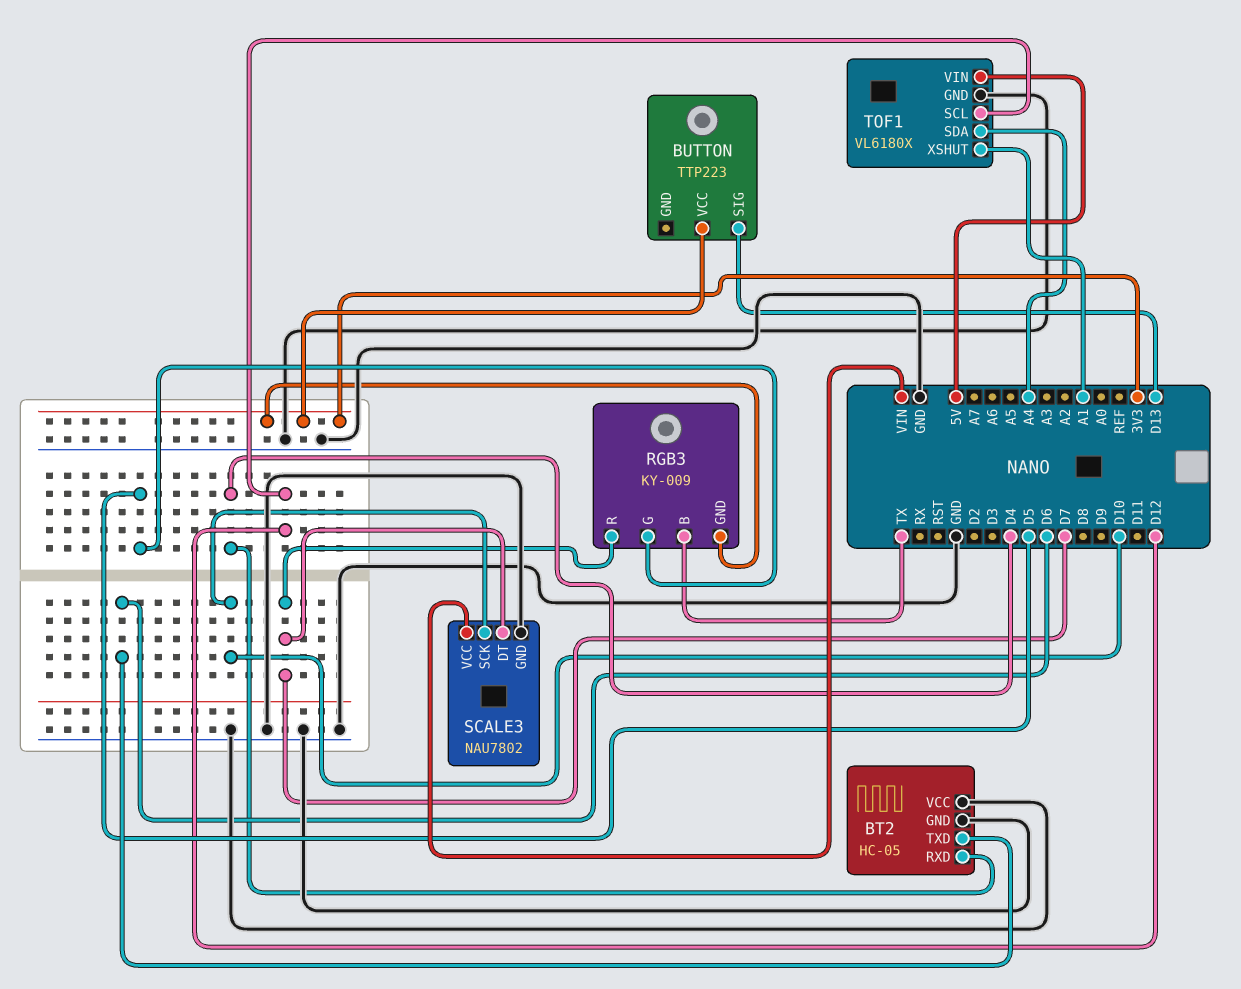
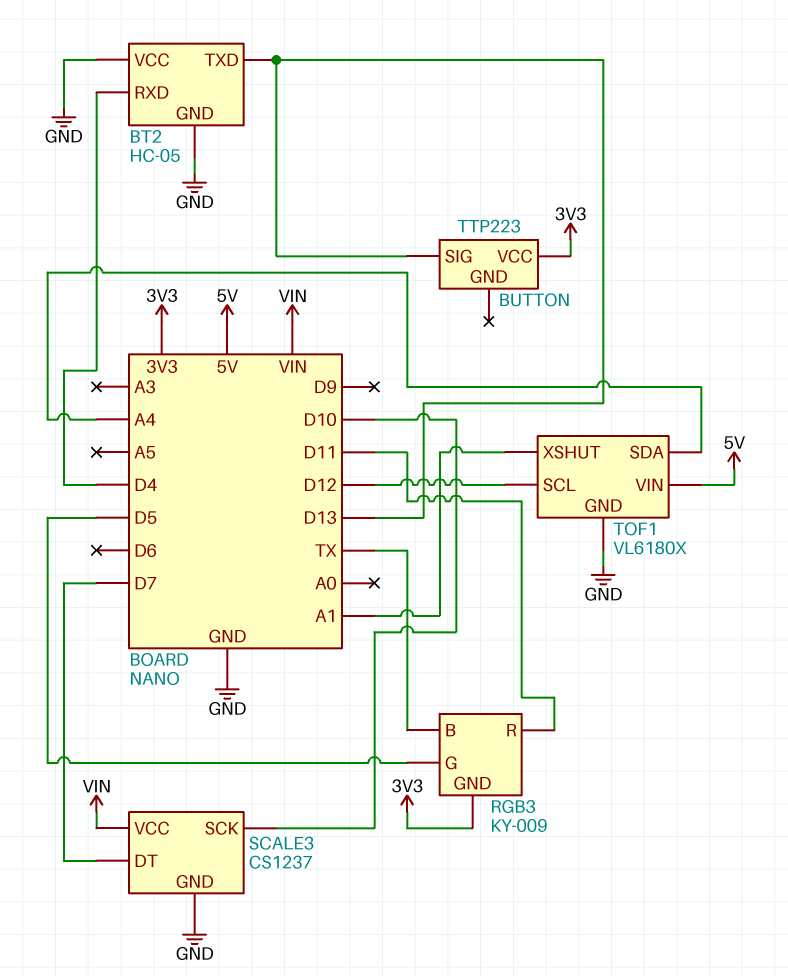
BT2 pin TXD: D6 -> D13
RGB3 pin R: D7 -> D11
SCALE3: NAU7802 -> CS1237

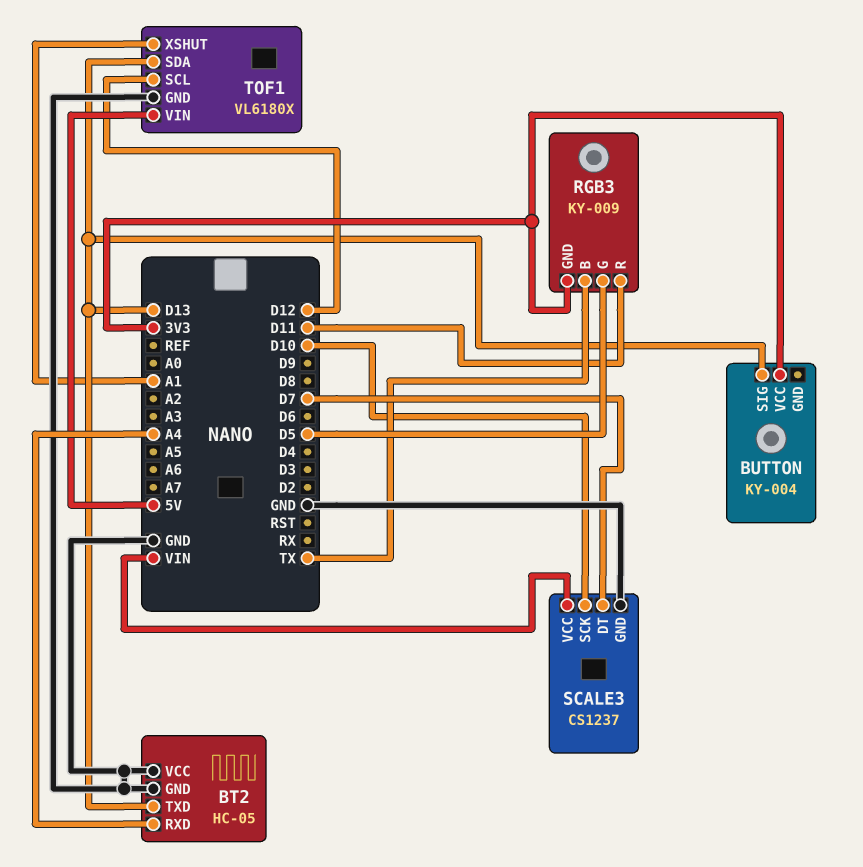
BT2 pin RXD: D4 -> A4
BUTTON: TTP223 -> KY-004
TOF1 pin SDA: A4 -> D13

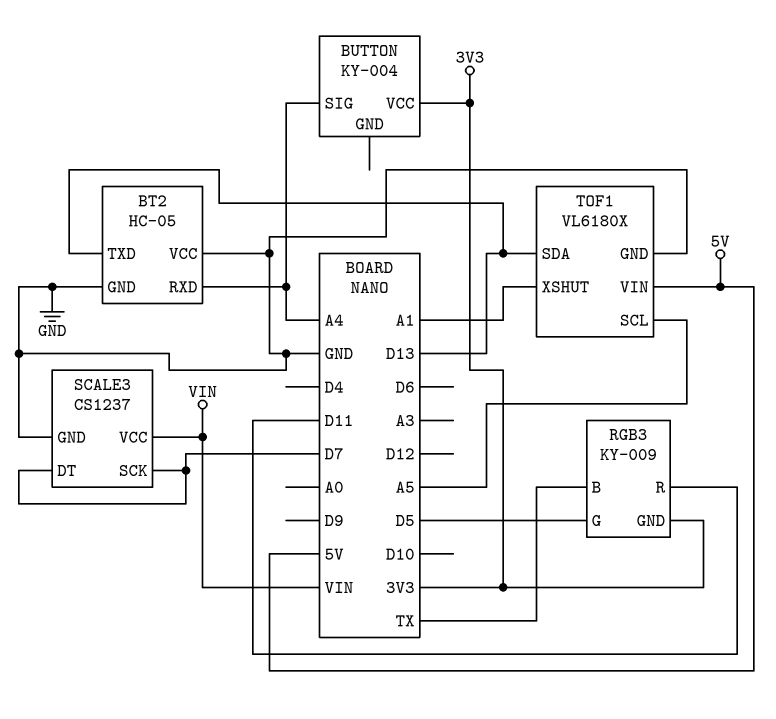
BUTTON pin SIG: D13 -> A4
SCALE3 pin SCK: D10 -> D7
TOF1 pin SCL: D12 -> A5

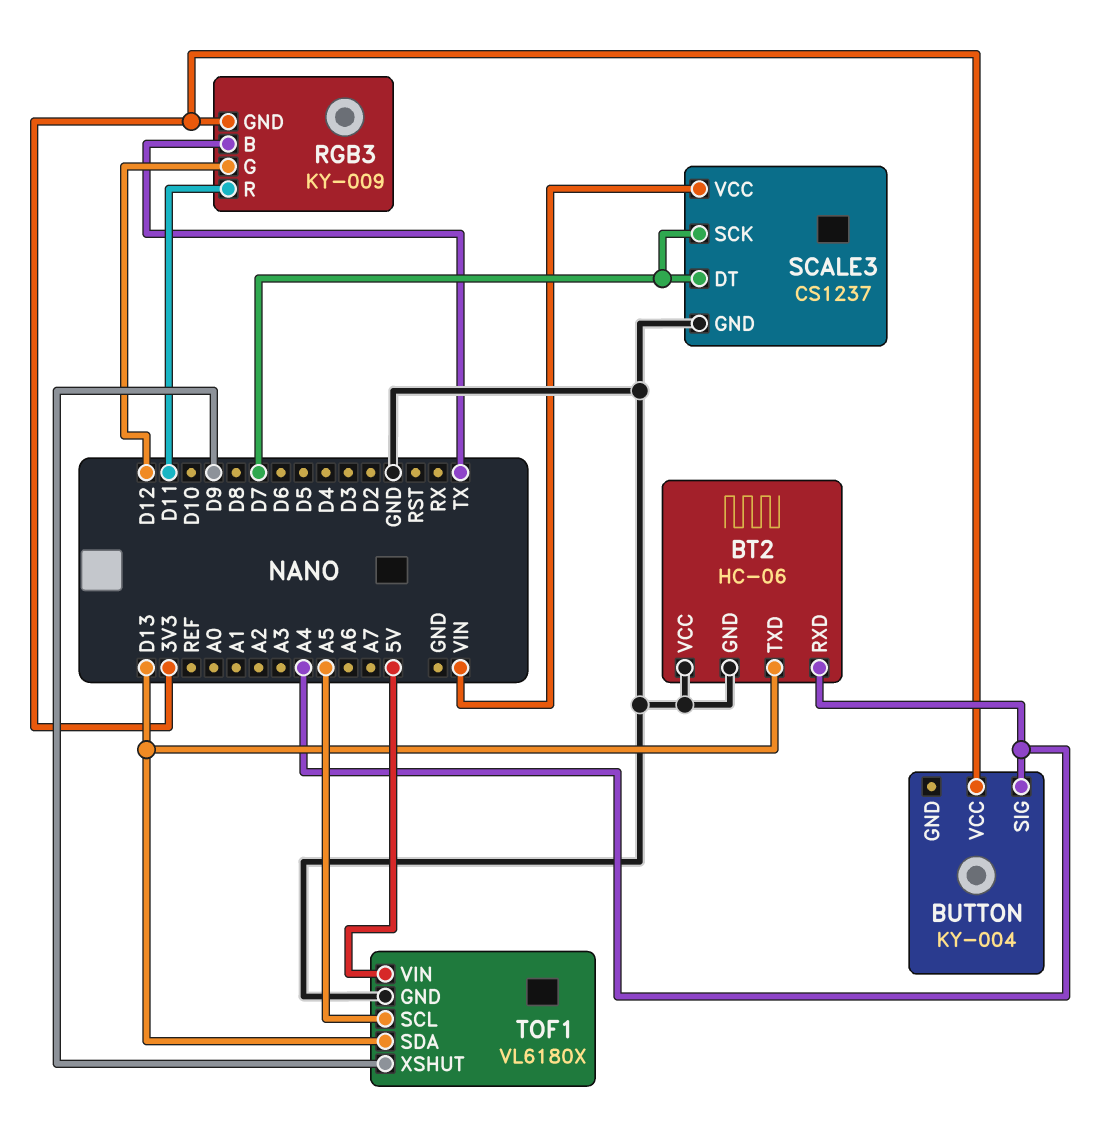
BT2: HC-05 -> HC-06
RGB3 pin G: D5 -> D12
TOF1 pin XSHUT: A1 -> D9

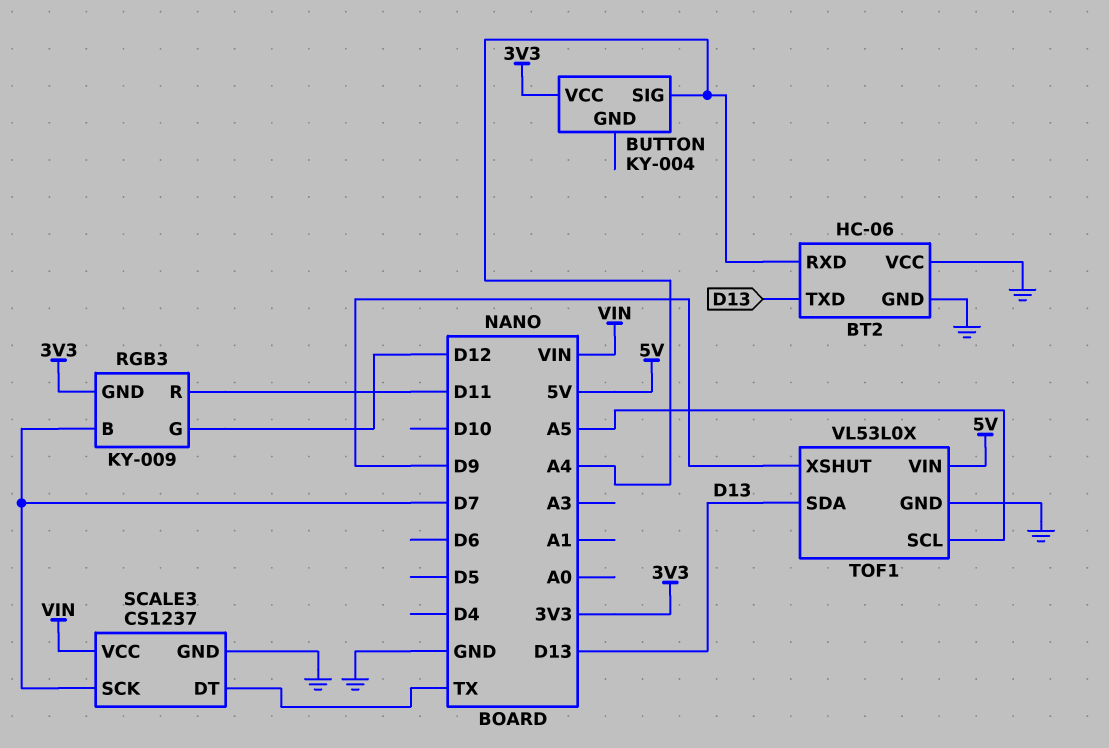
RGB3 pin B: TX -> D7
SCALE3 pin DT: D7 -> TX
TOF1: VL6180X -> VL53L0X

